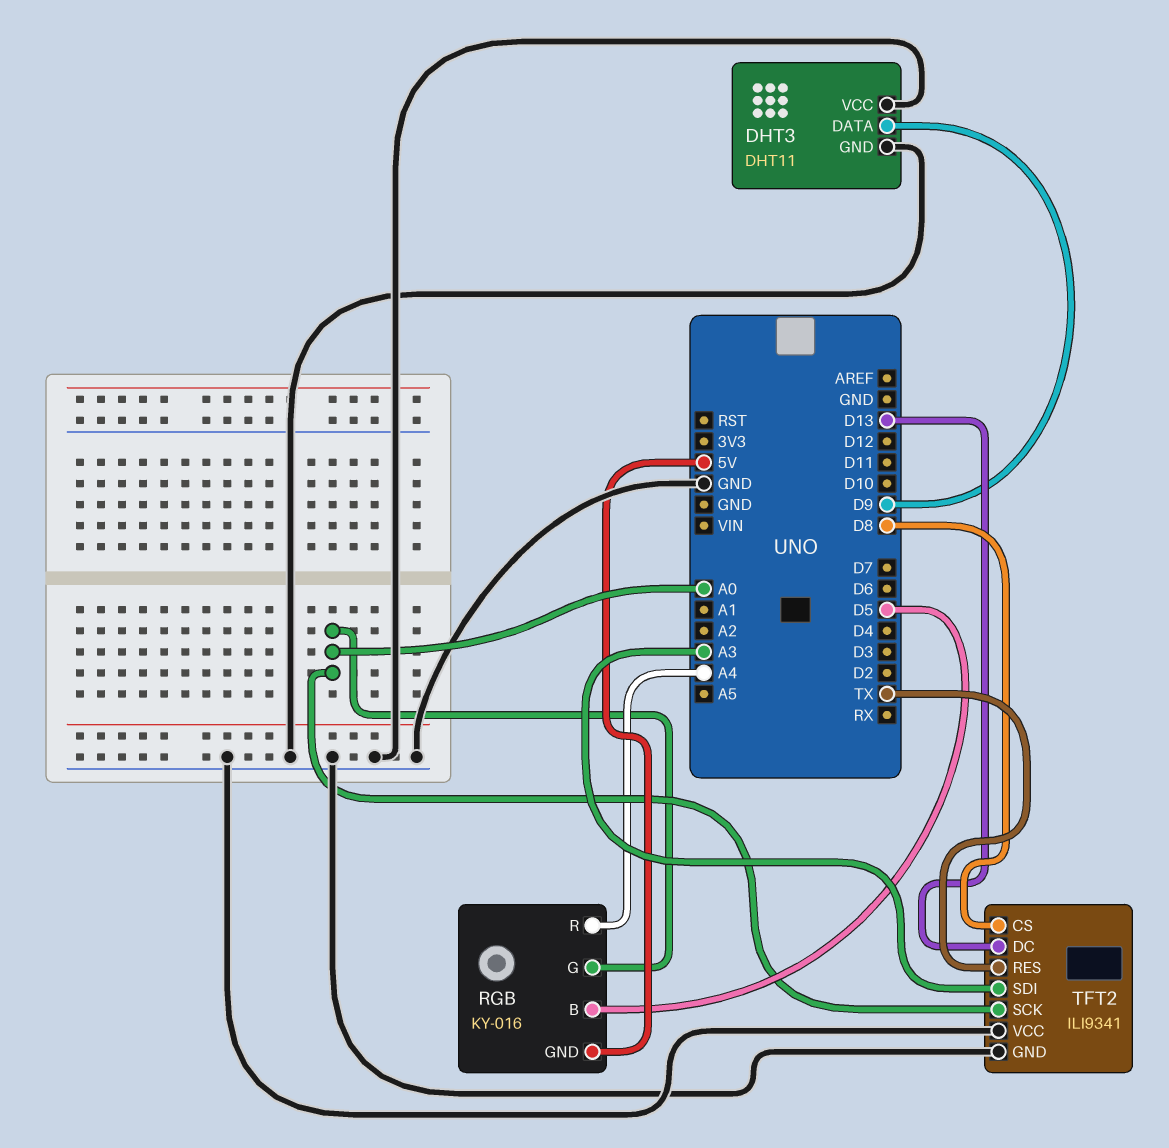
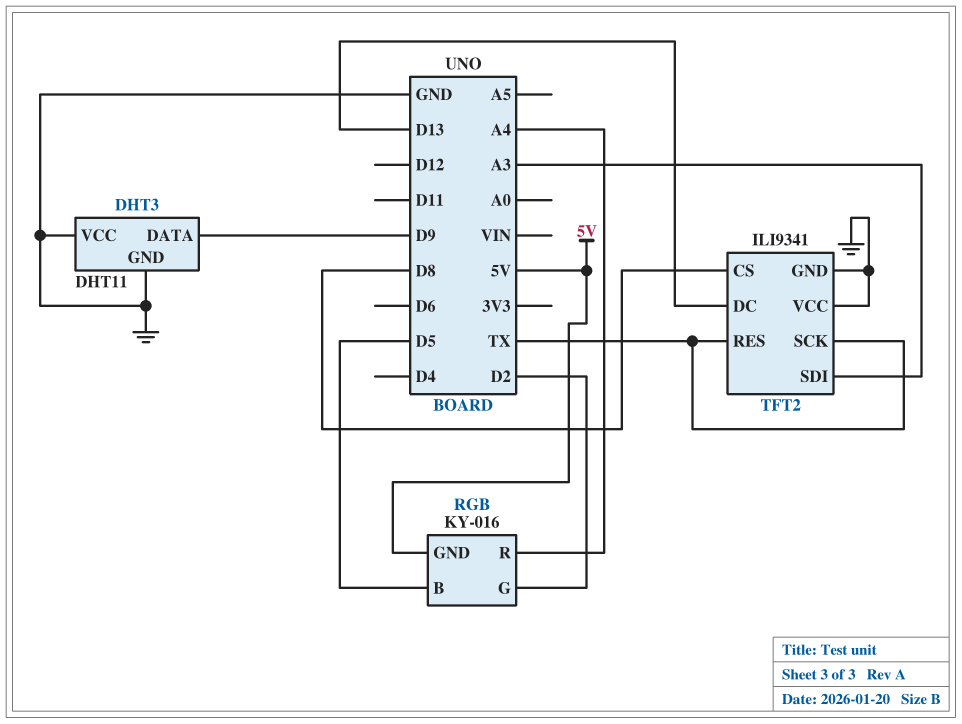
RGB pin G: A0 -> D2
TFT2 pin SCK: A0 -> TX

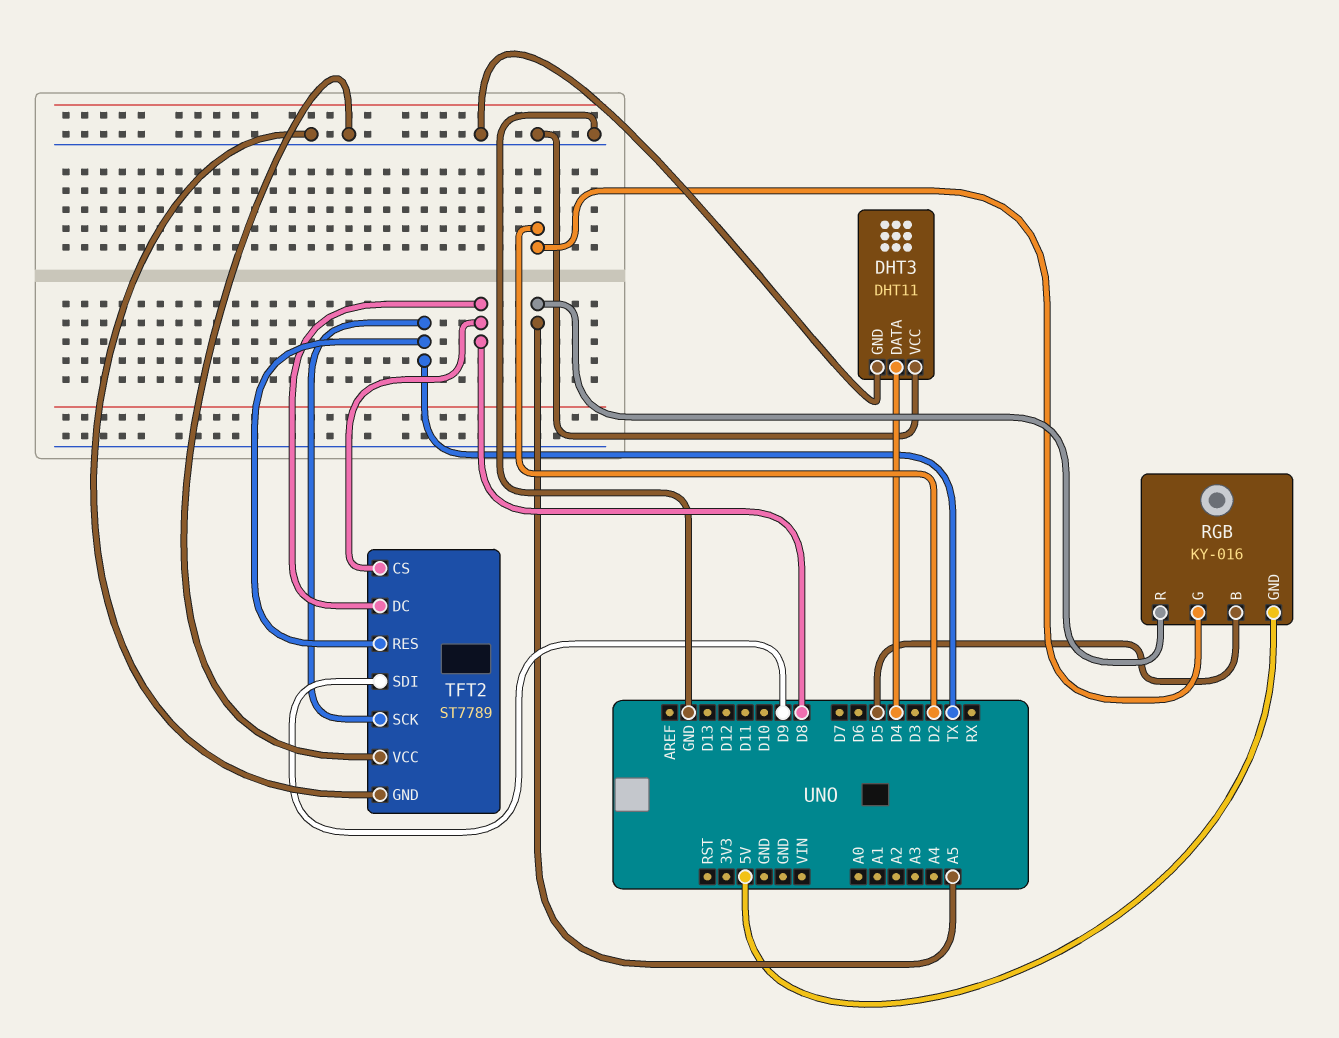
DHT3 pin DATA: D9 -> D4
RGB pin R: A4 -> A5
TFT2: ILI9341 -> ST7789
TFT2 pin DC: D13 -> D8
TFT2 pin SDI: A3 -> D9

